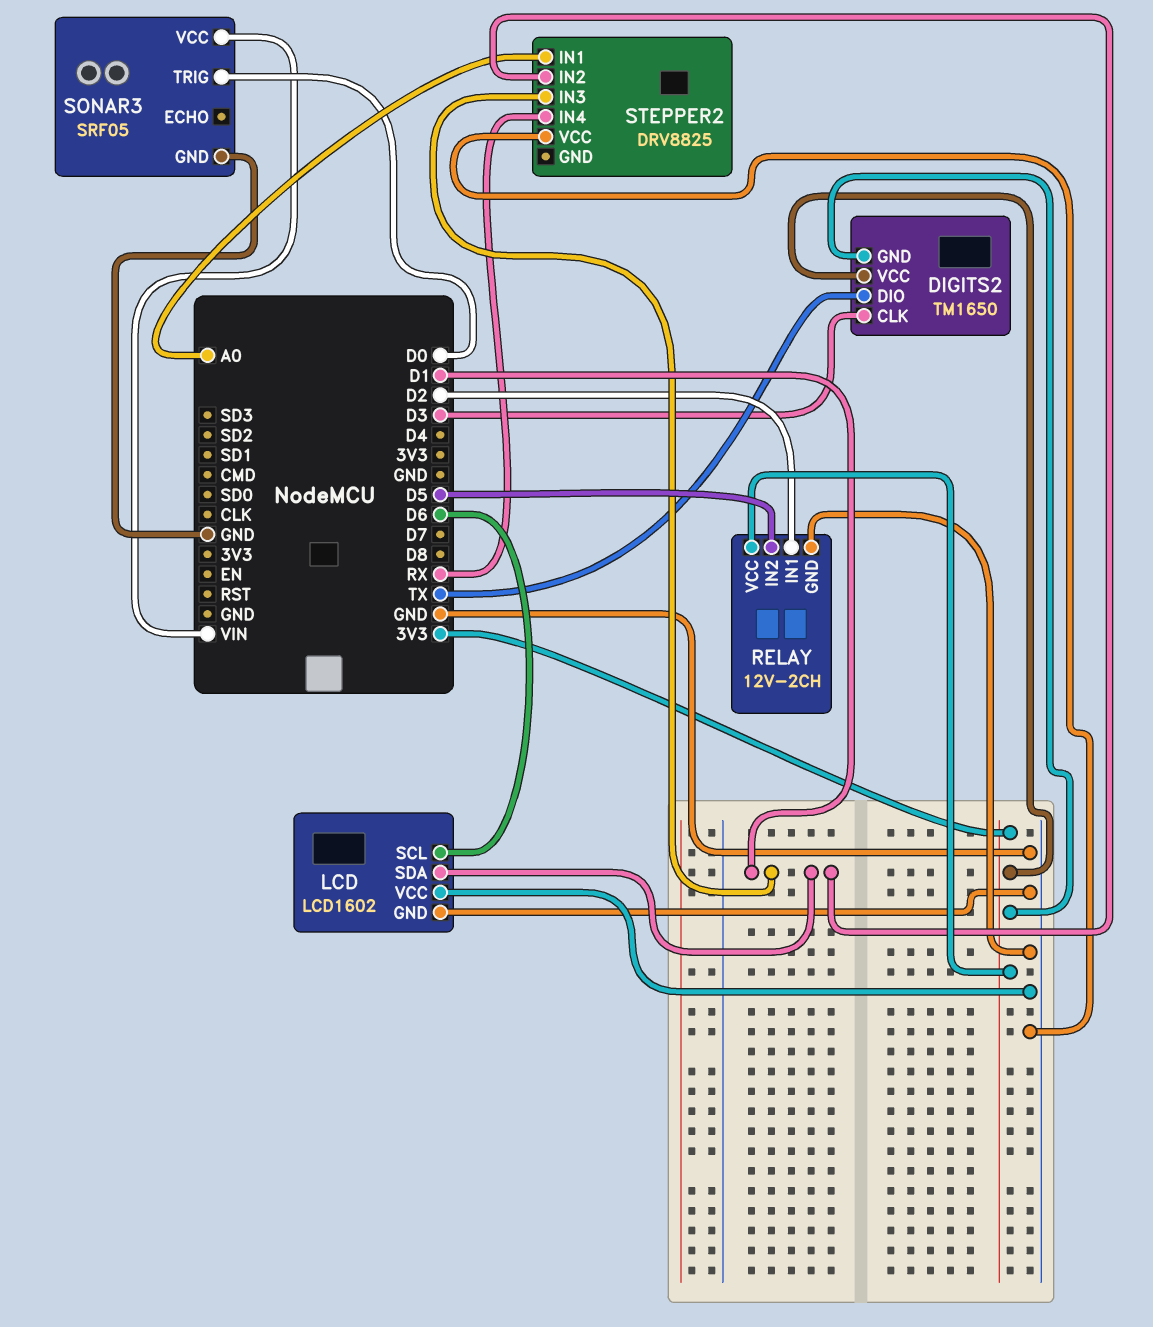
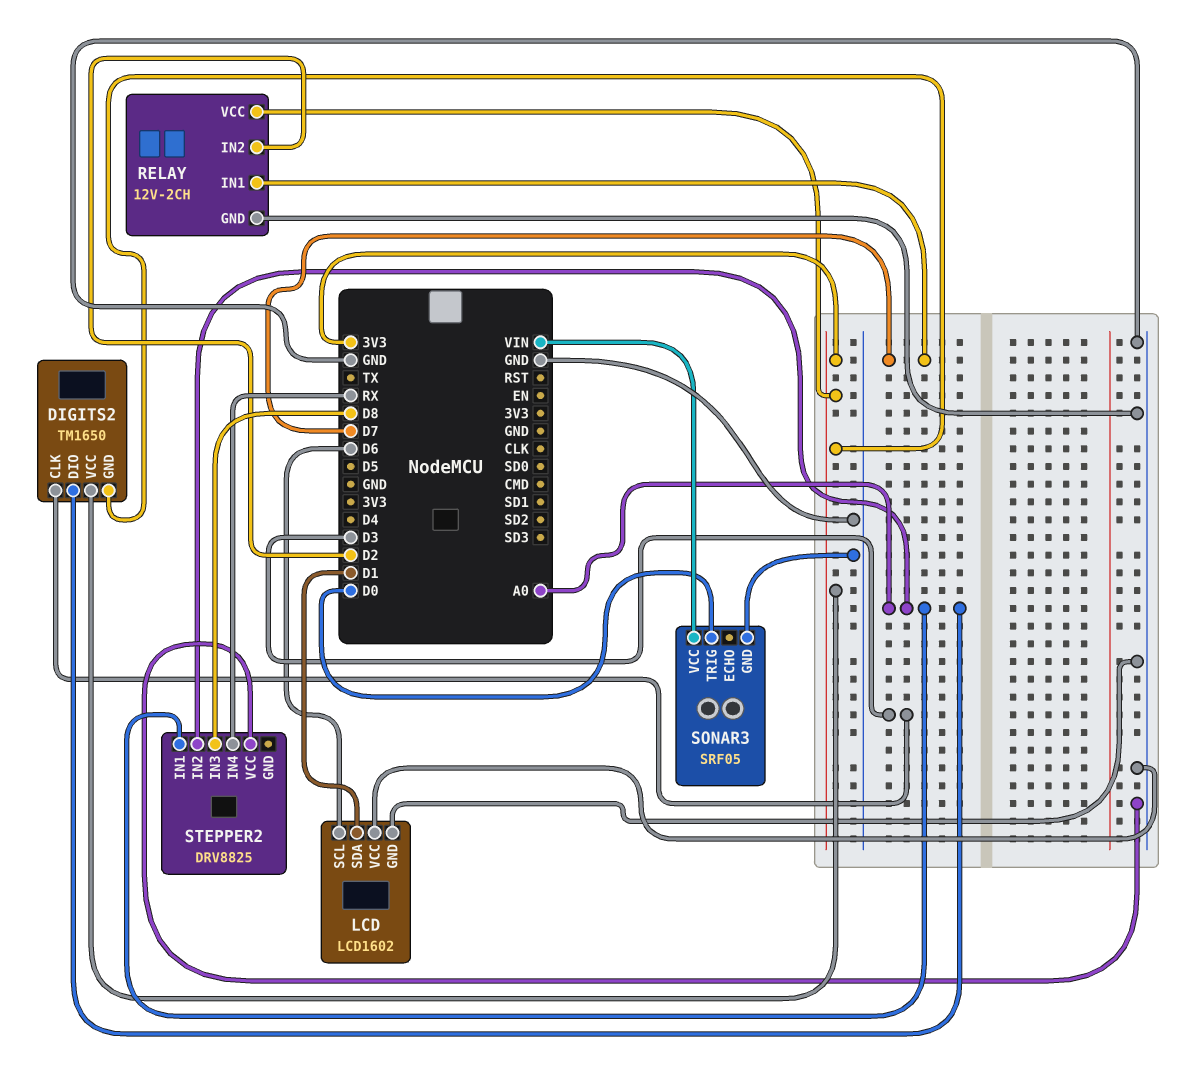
DIGITS2 pin DIO: TX -> A0
RELAY pin IN1: D2 -> D7
RELAY pin IN2: D5 -> D2
STEPPER2 pin IN2: D1 -> A0
STEPPER2 pin IN3: D1 -> D8

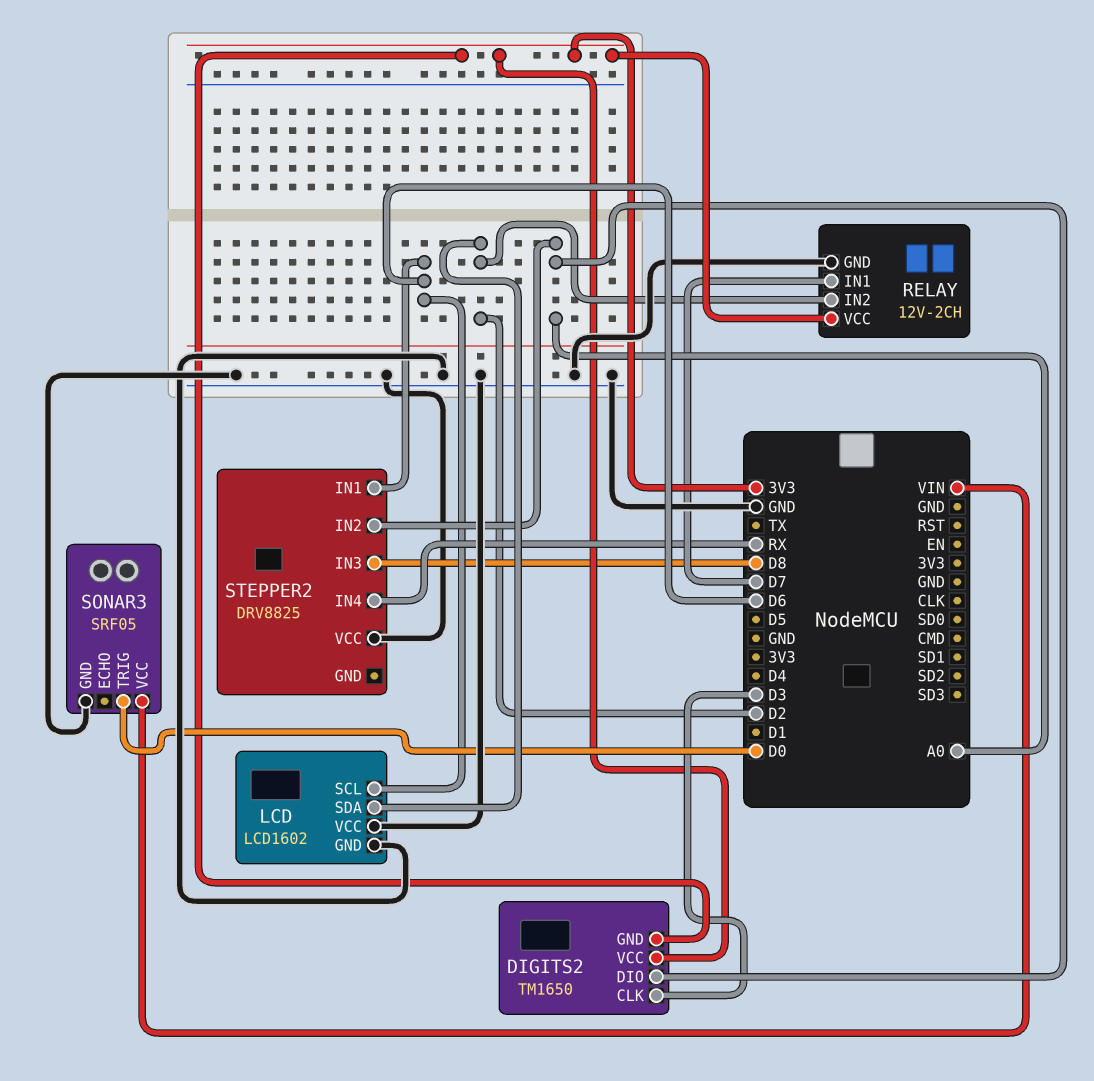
LCD pin SDA: D1 -> D2
STEPPER2 pin IN1: A0 -> D6

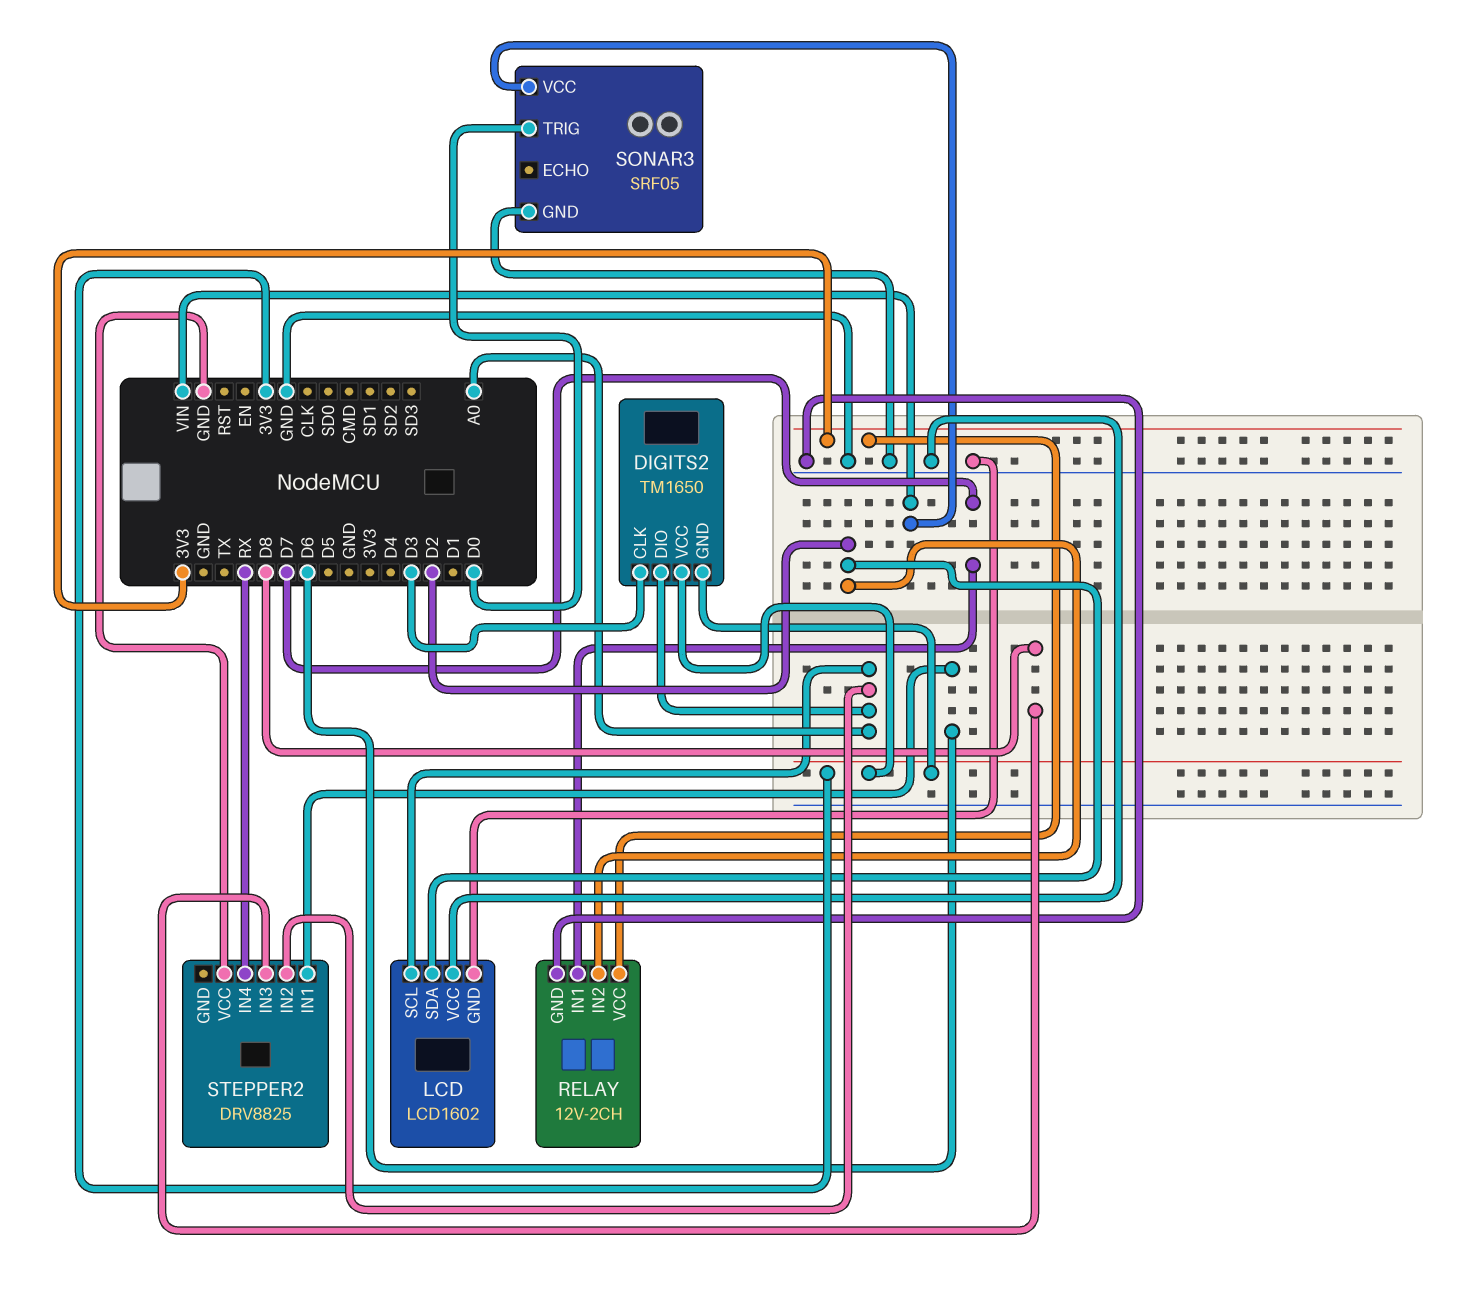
LCD pin SCL: D6 -> A0

